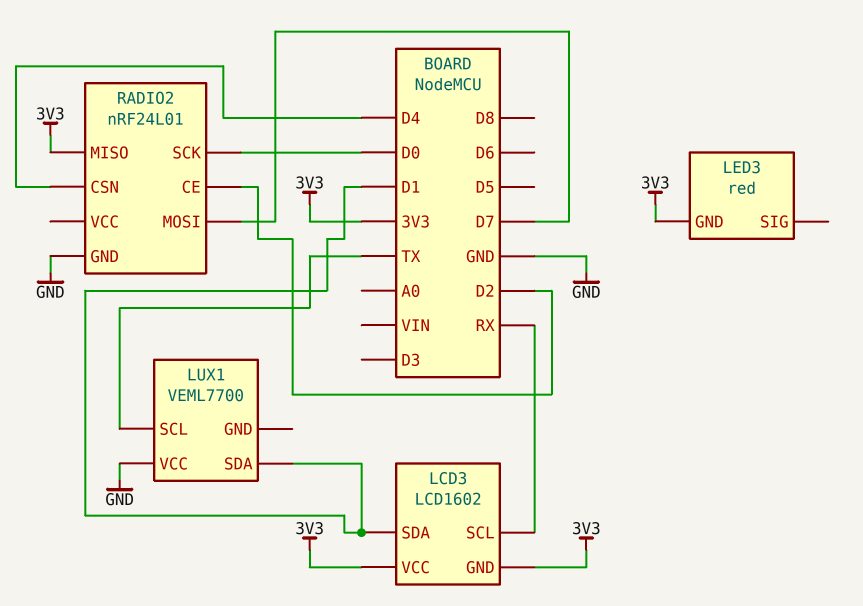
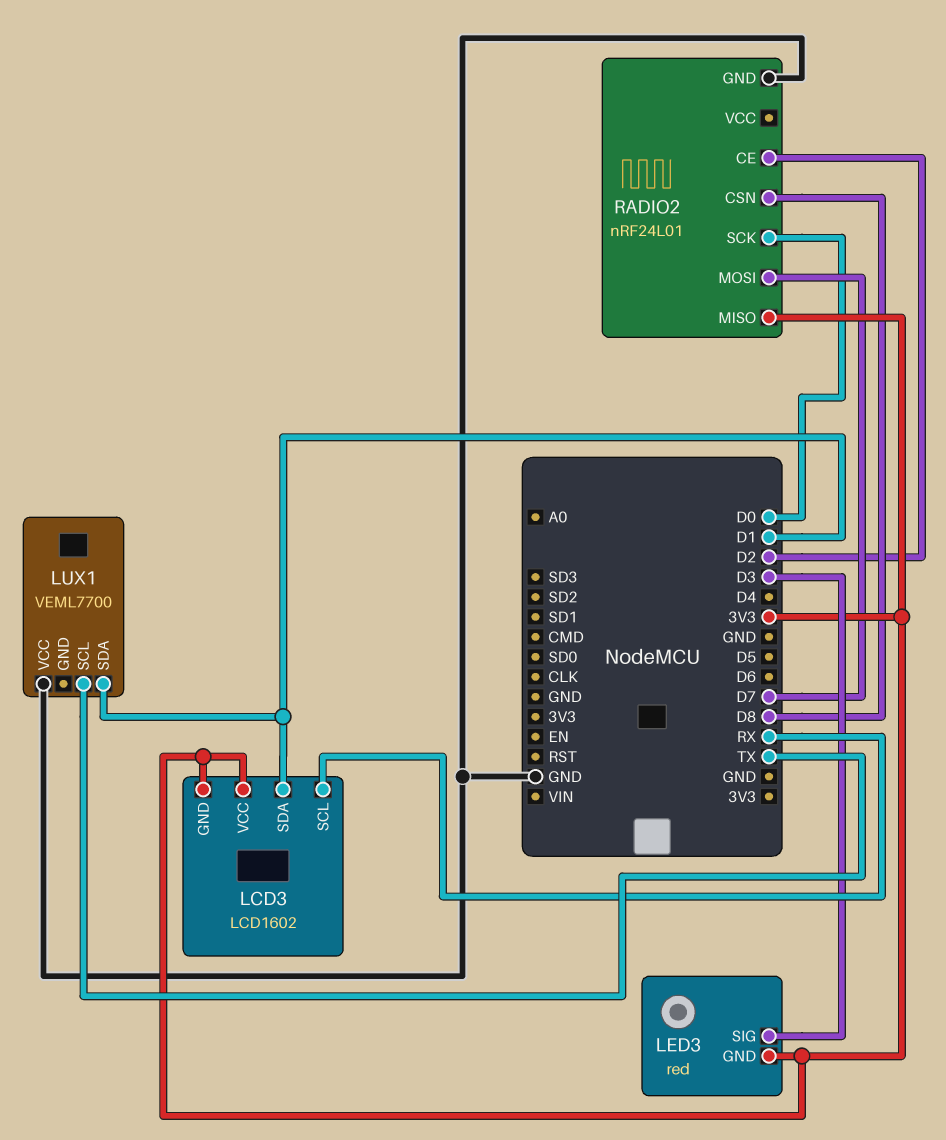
LED3 pin SIG: none -> D3
RADIO2 pin CSN: D4 -> D8

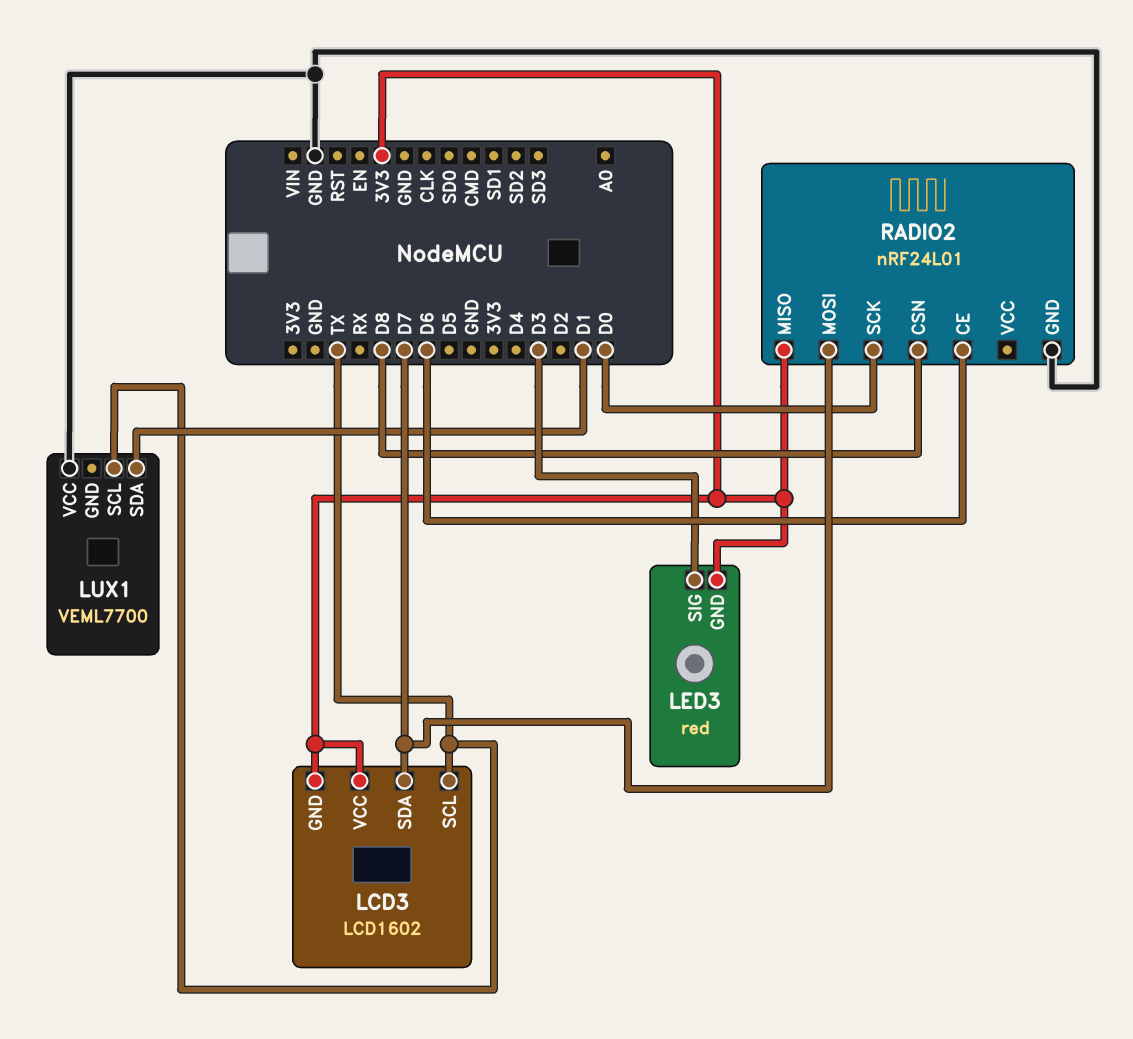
LCD3 pin SCL: RX -> TX
LCD3 pin SDA: D1 -> D7
RADIO2 pin CE: D2 -> D6

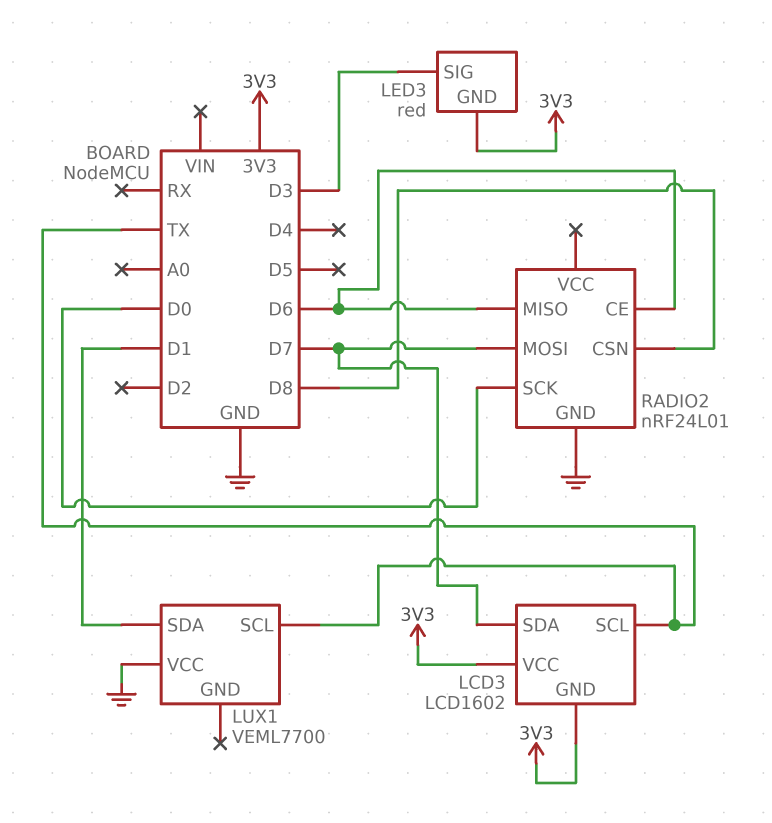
RADIO2 pin MISO: 3V3 -> D6

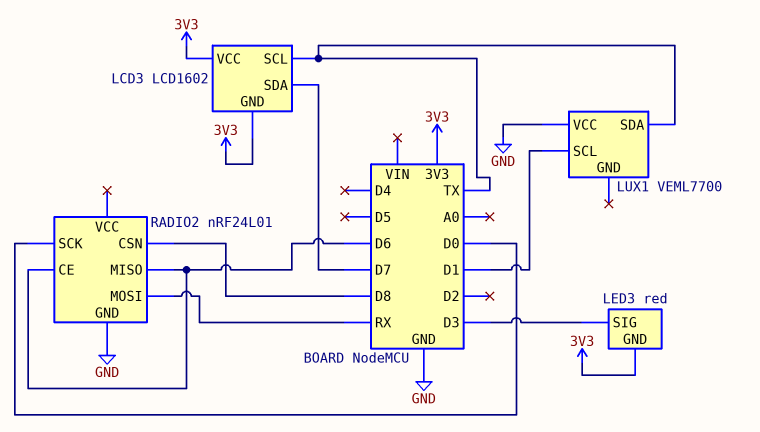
LUX1 pin SCL: TX -> D1
LUX1 pin SDA: D1 -> TX
RADIO2 pin MOSI: D7 -> RX

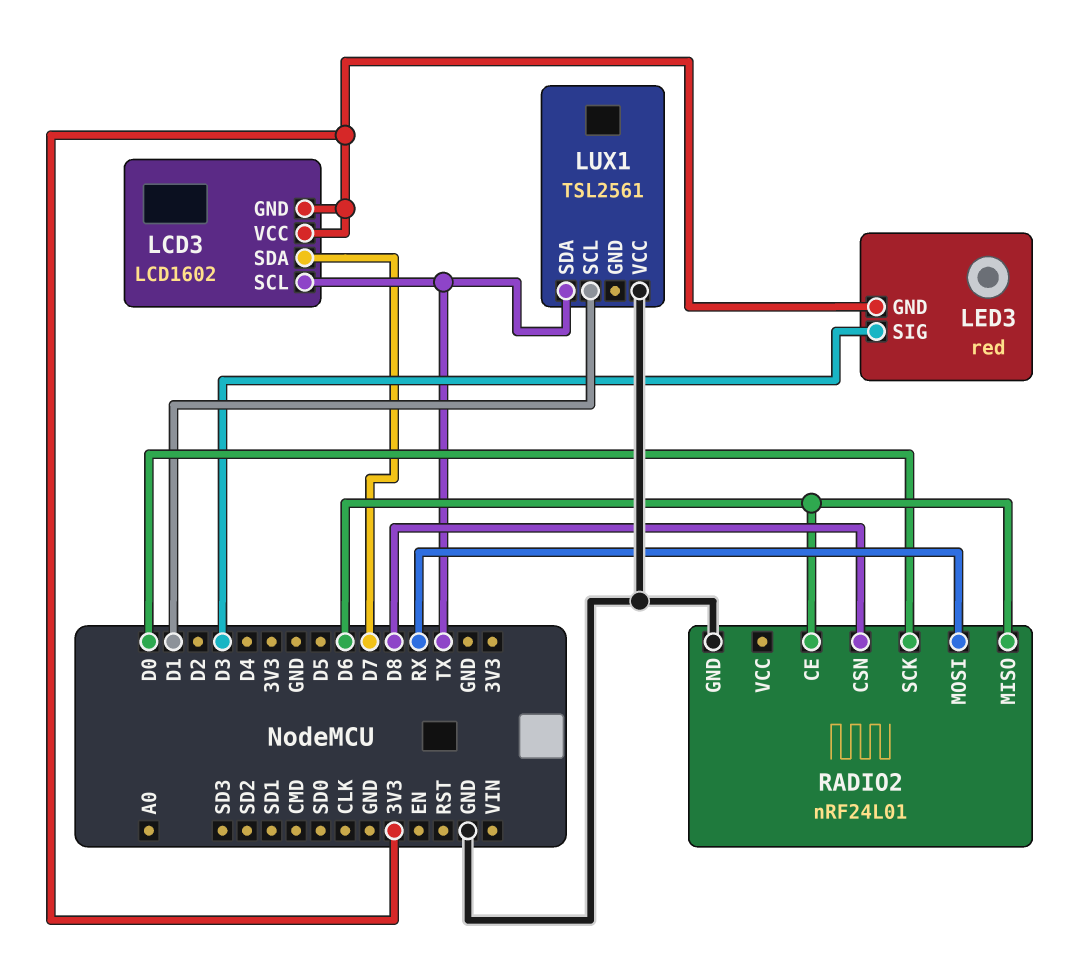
LUX1: VEML7700 -> TSL2561

